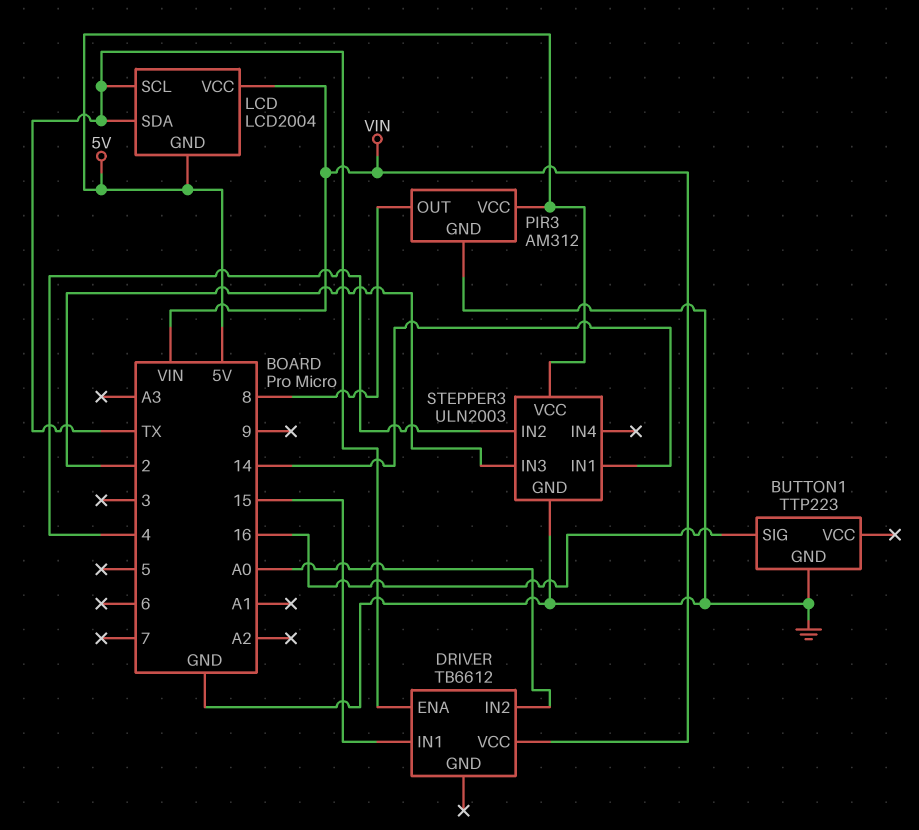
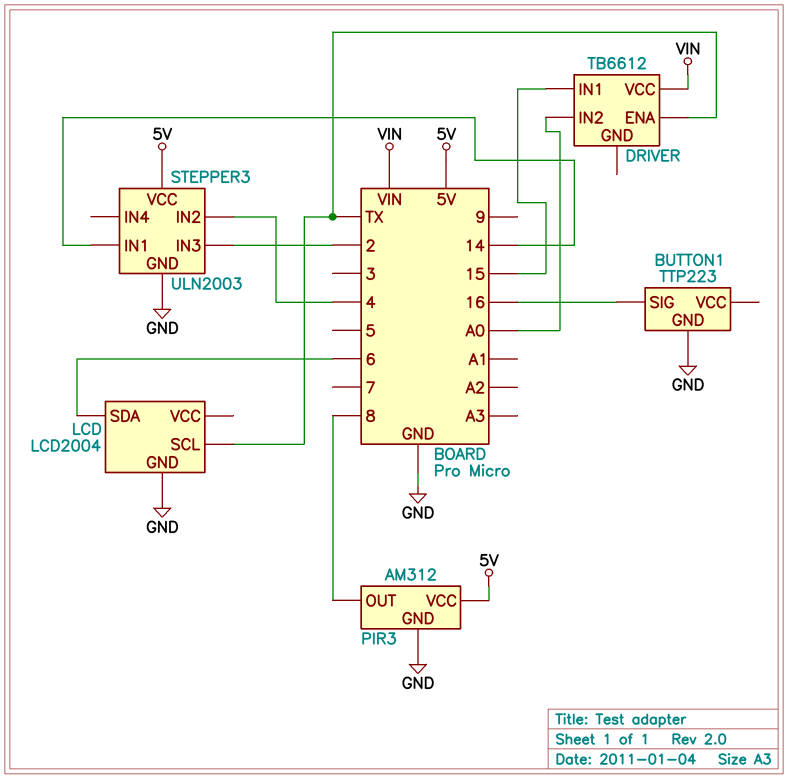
LCD pin GND: 5V -> GND
LCD pin SDA: TX -> 6
LCD pin VCC: VIN -> none

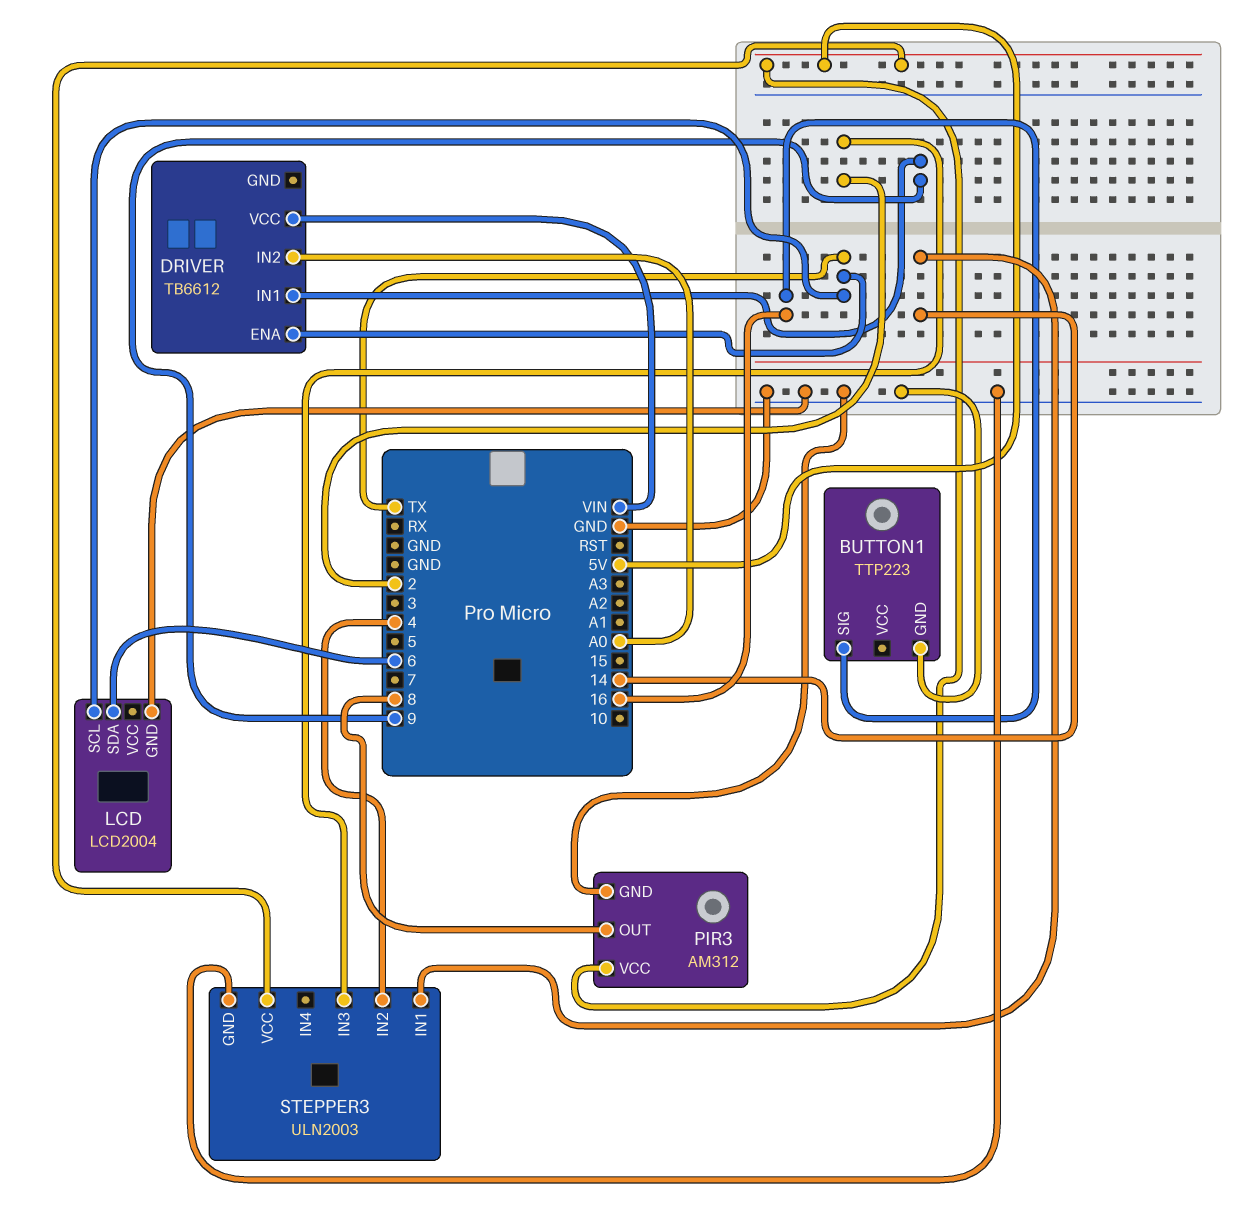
DRIVER pin IN1: 15 -> 9

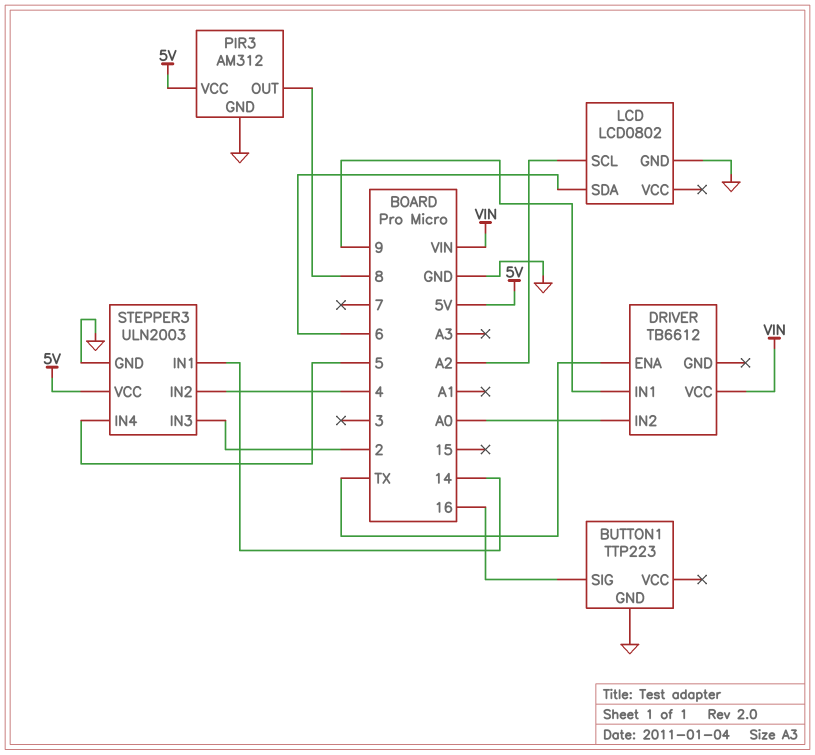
LCD: LCD2004 -> LCD0802
LCD pin SCL: TX -> A2
STEPPER3 pin IN4: none -> 5

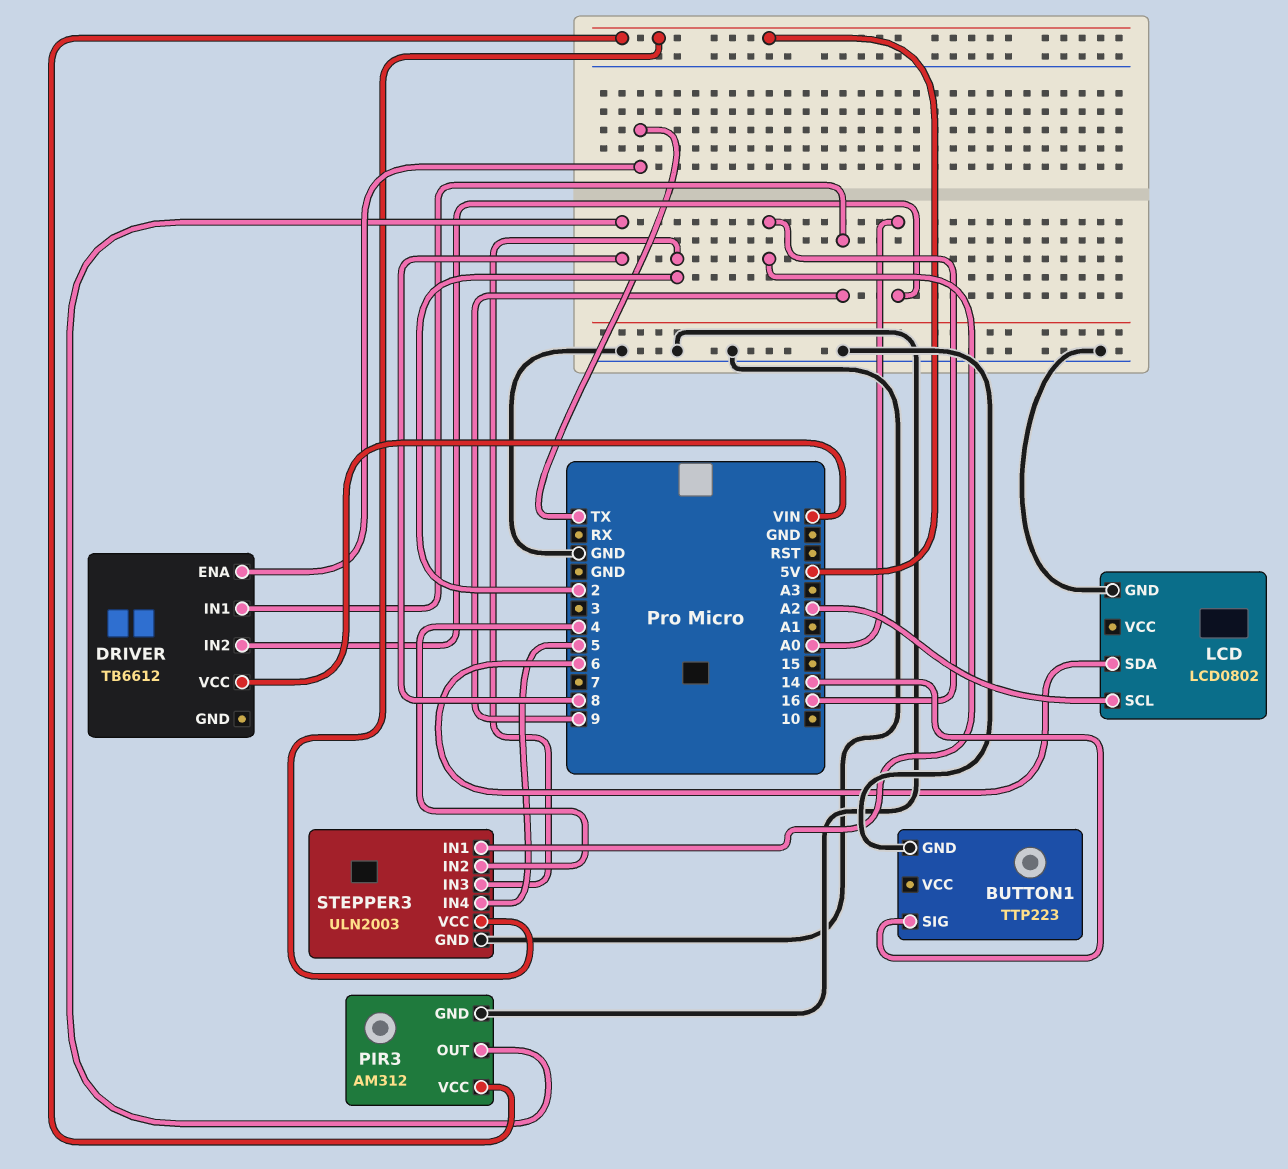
BUTTON1 pin SIG: 16 -> 14
STEPPER3 pin IN1: 14 -> 16

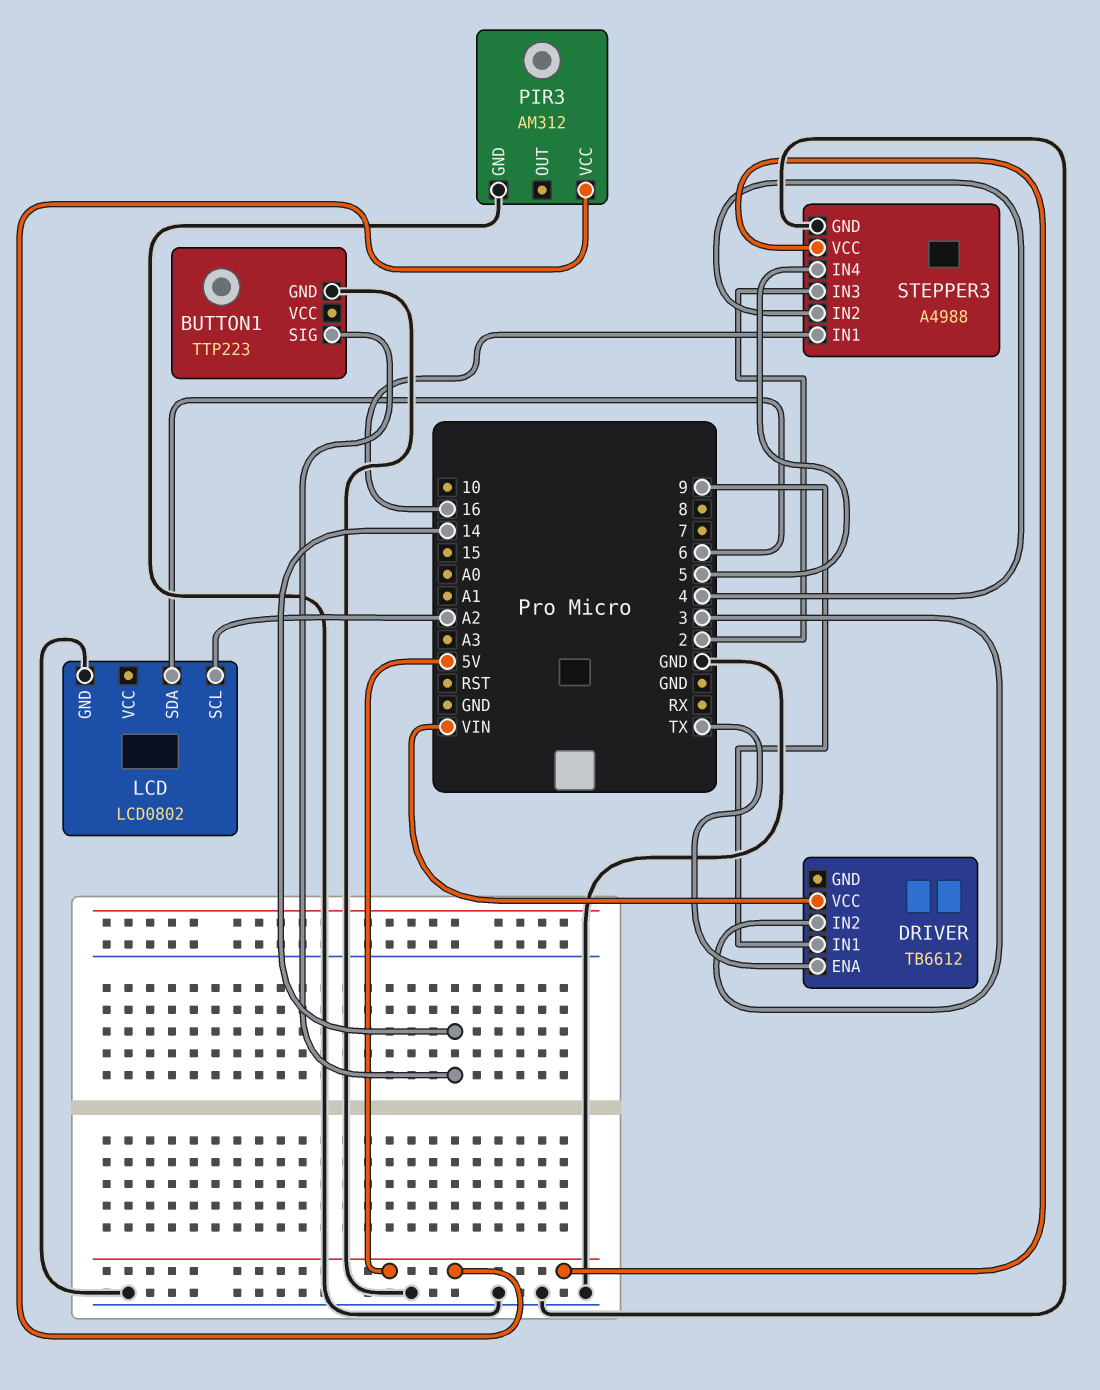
DRIVER pin IN2: A0 -> 3
PIR3 pin OUT: 8 -> none
STEPPER3: ULN2003 -> A4988

